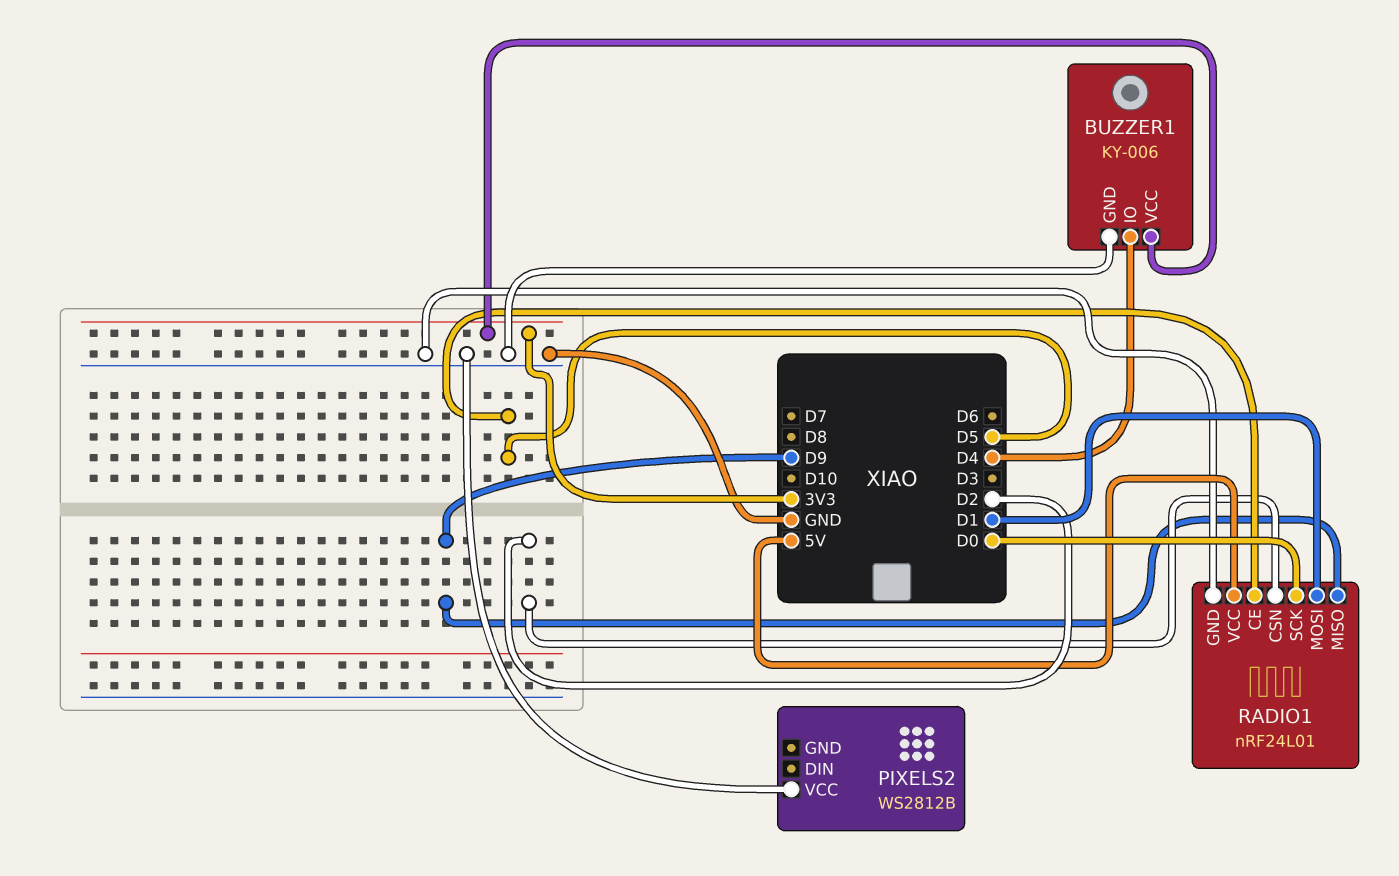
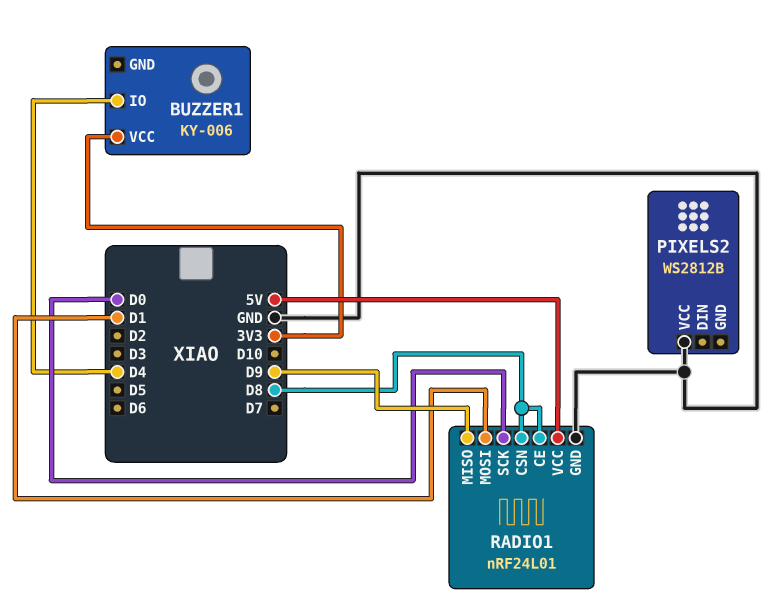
BUZZER1 pin GND: GND -> none
RADIO1 pin CE: D5 -> D8
RADIO1 pin CSN: D2 -> D8

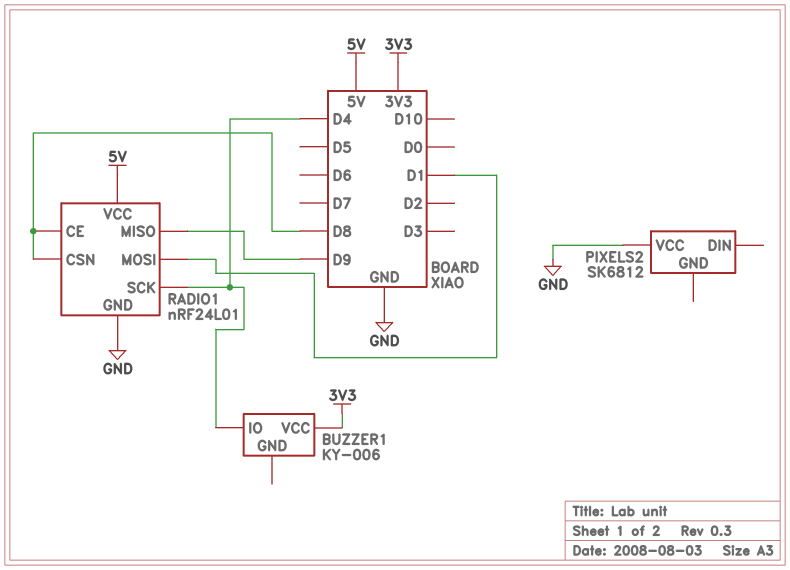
PIXELS2: WS2812B -> SK6812
RADIO1 pin SCK: D0 -> D4

